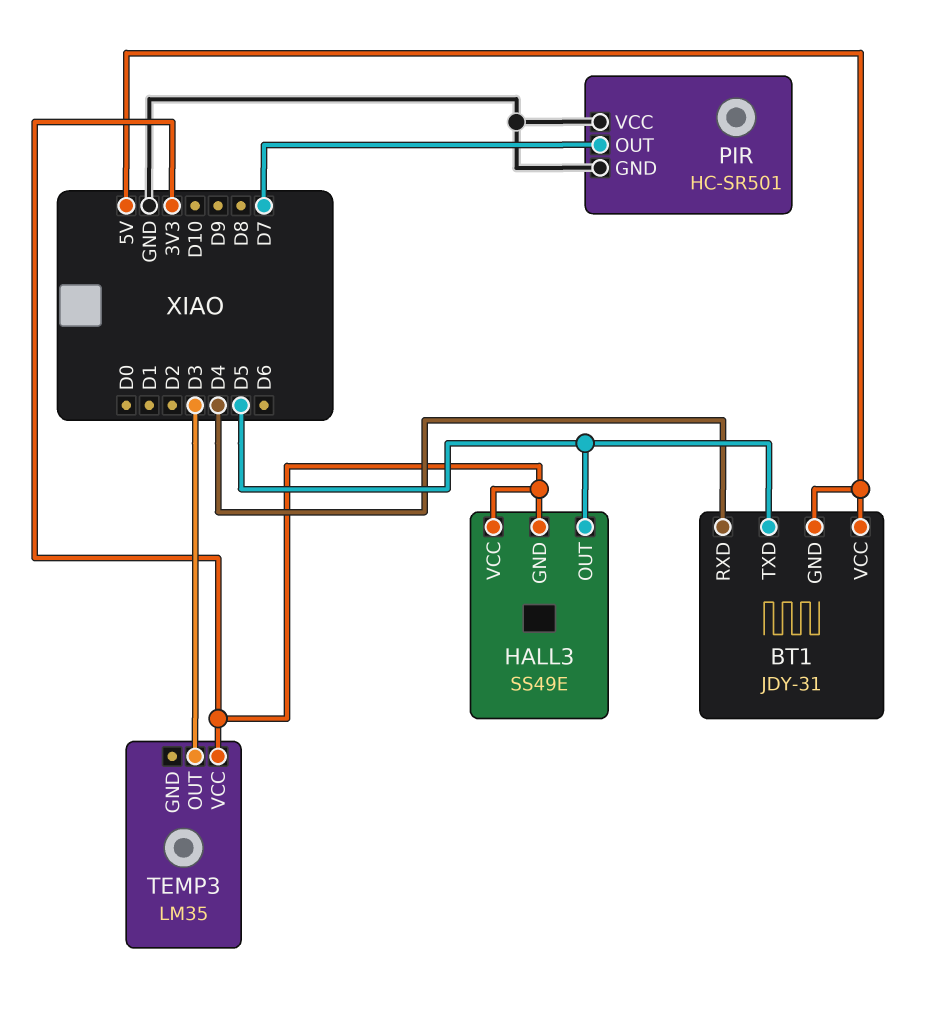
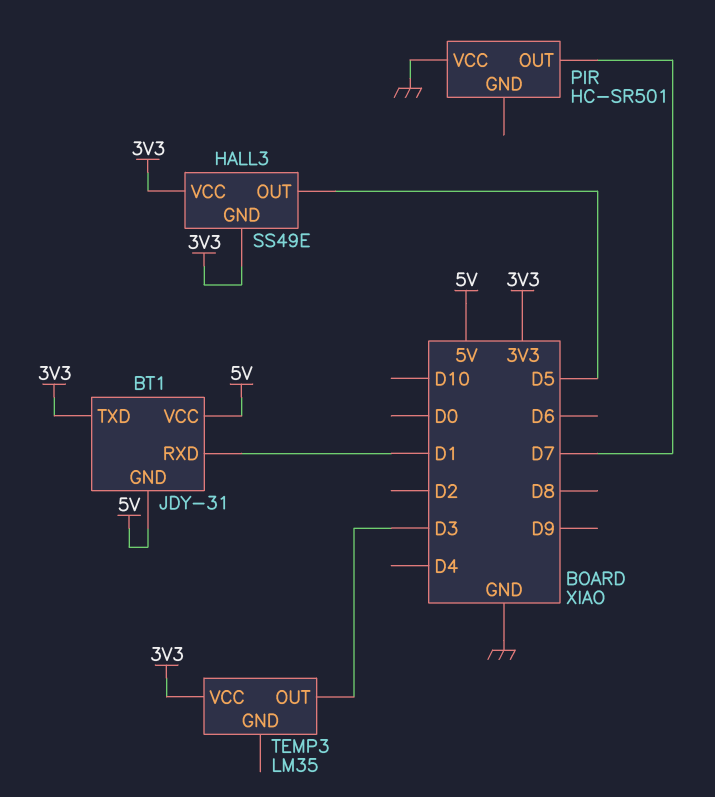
BT1 pin RXD: D4 -> D1
BT1 pin TXD: D5 -> 3V3
PIR pin GND: GND -> none

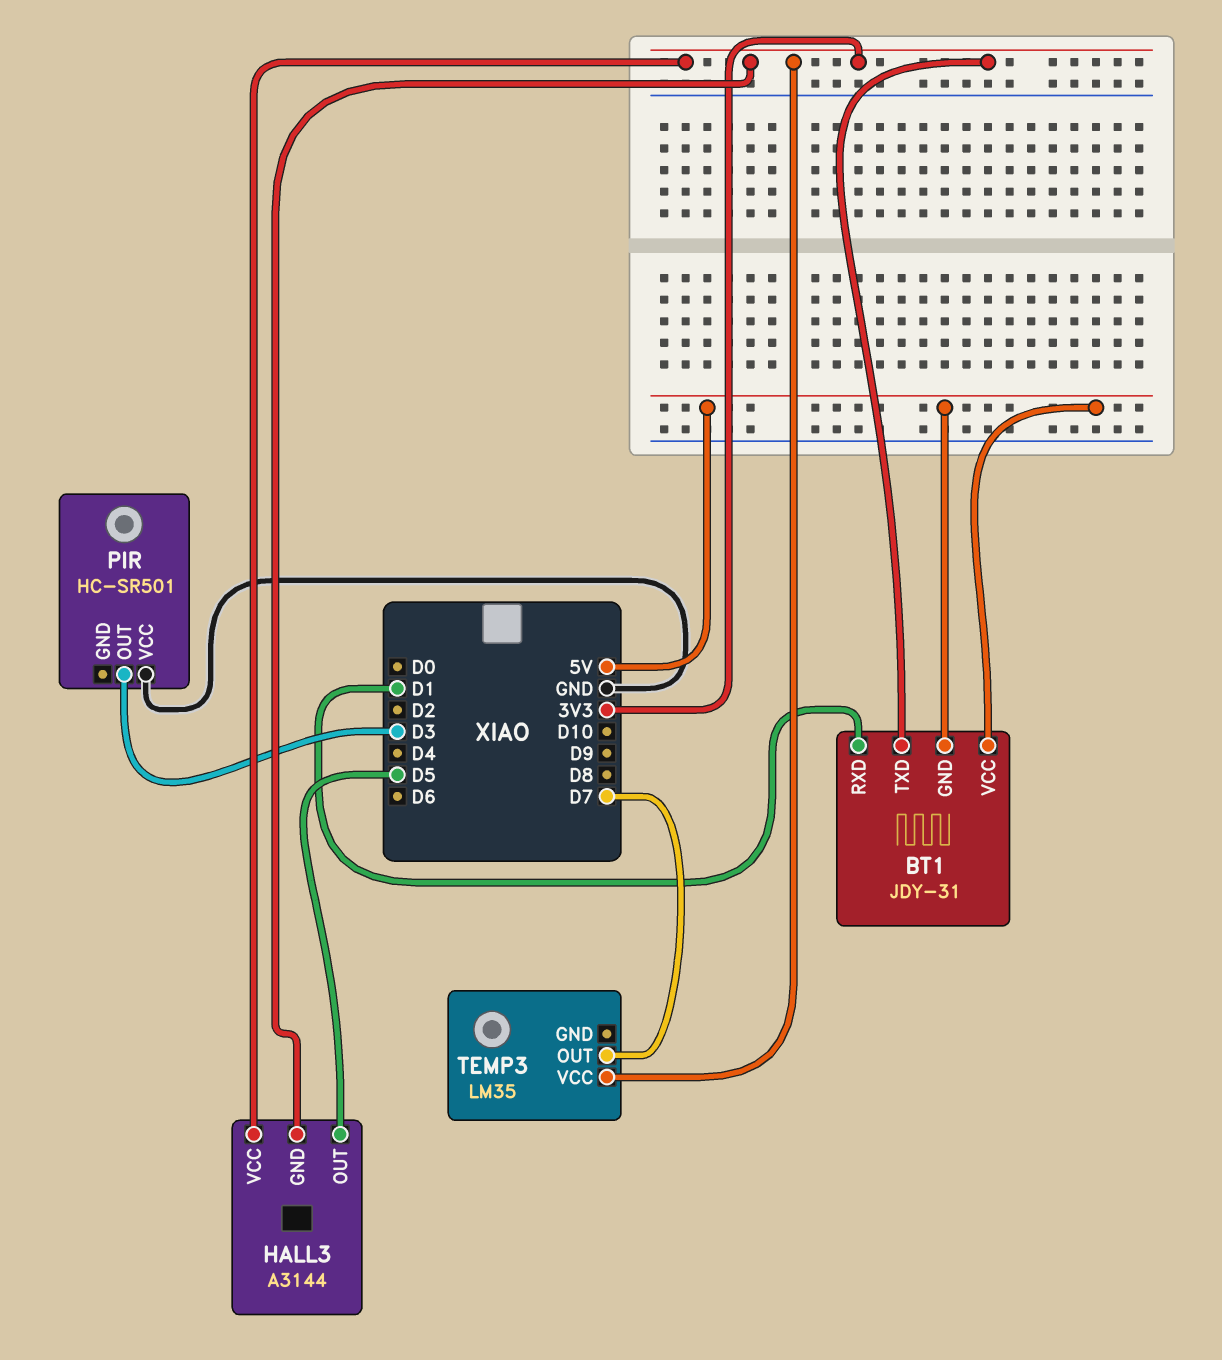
HALL3: SS49E -> A3144
PIR pin OUT: D7 -> D3
TEMP3 pin OUT: D3 -> D7

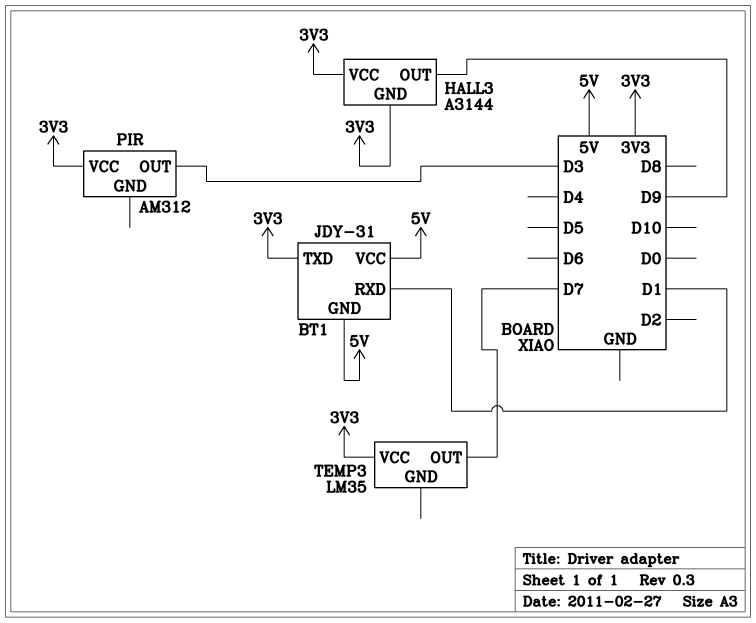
HALL3 pin OUT: D5 -> D9
PIR: HC-SR501 -> AM312
PIR pin VCC: GND -> 3V3

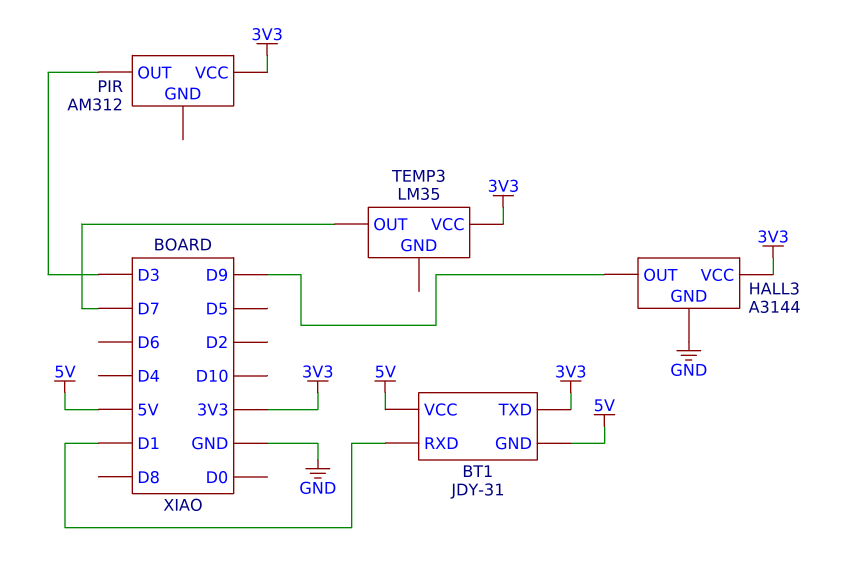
HALL3 pin GND: 3V3 -> GND

